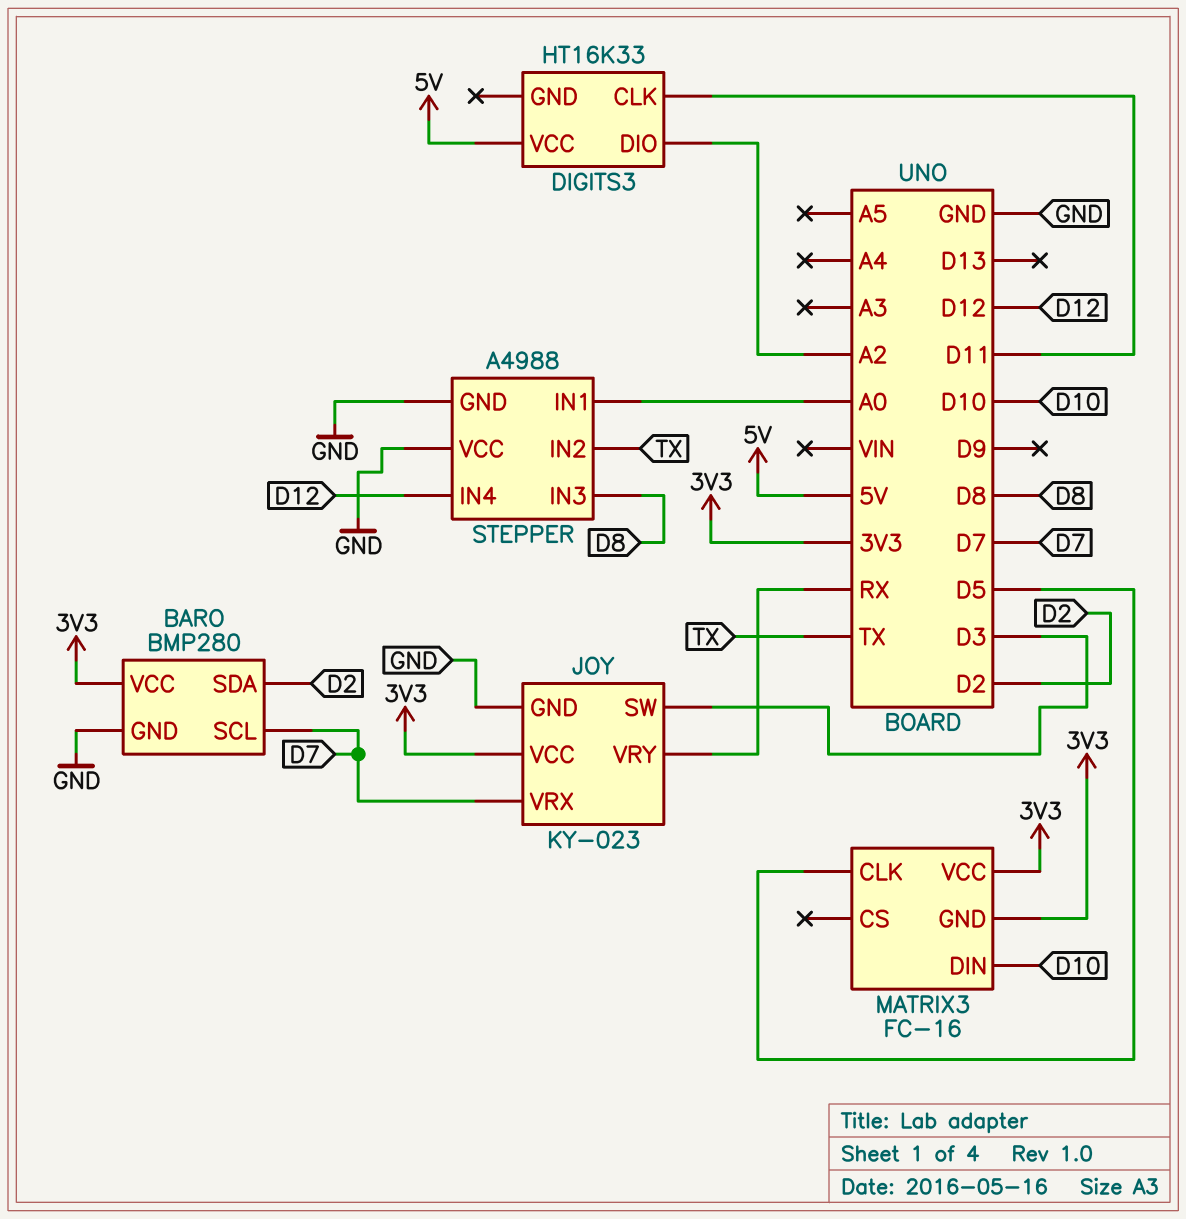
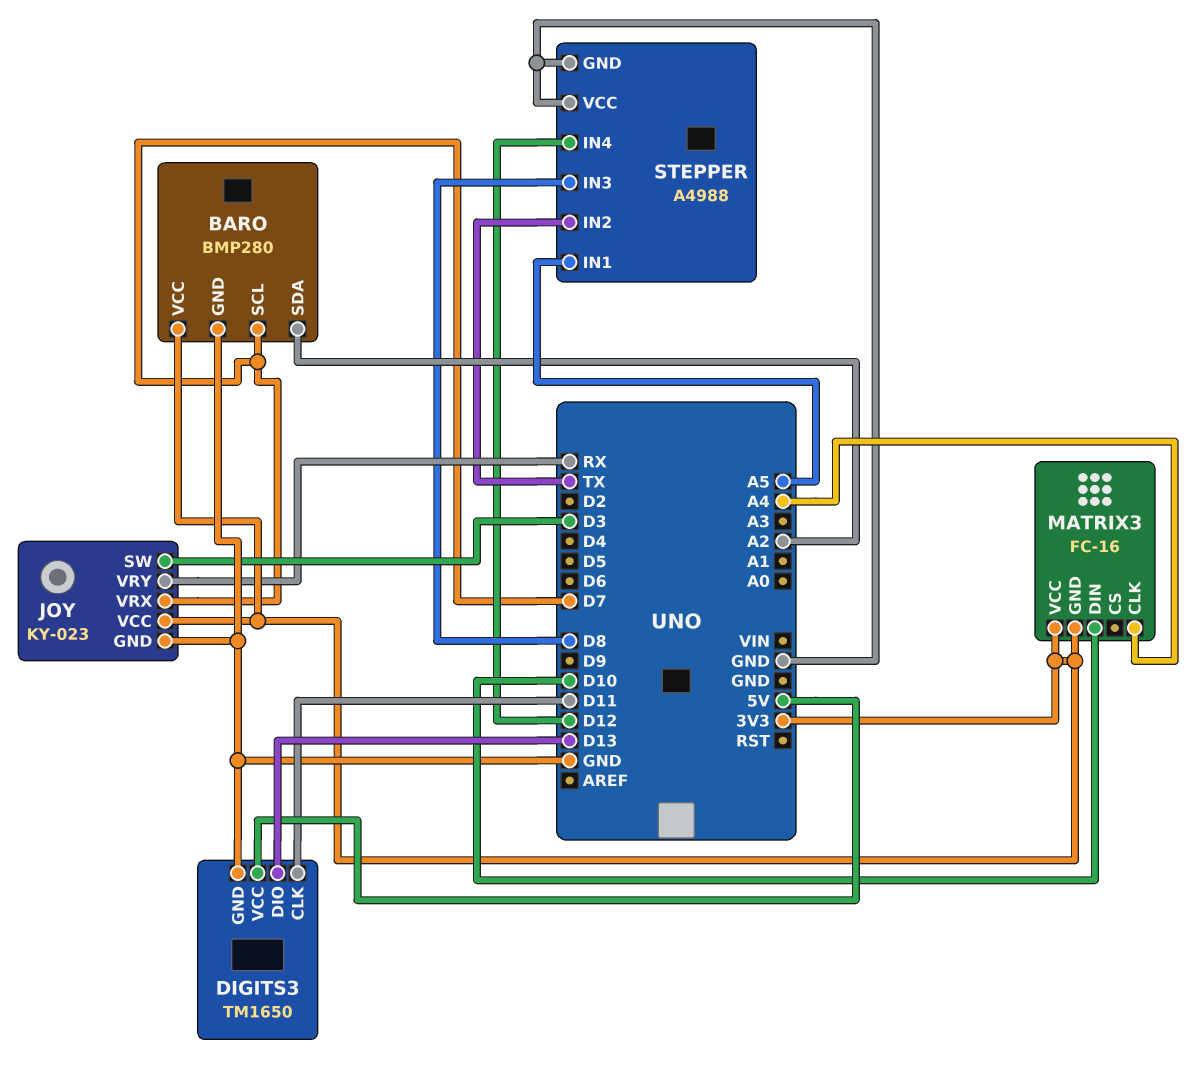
BARO pin SDA: D2 -> A2
DIGITS3: HT16K33 -> TM1650
DIGITS3 pin DIO: A2 -> D13
DIGITS3 pin GND: none -> GND
MATRIX3 pin CLK: D5 -> A4
STEPPER pin IN1: A0 -> A5

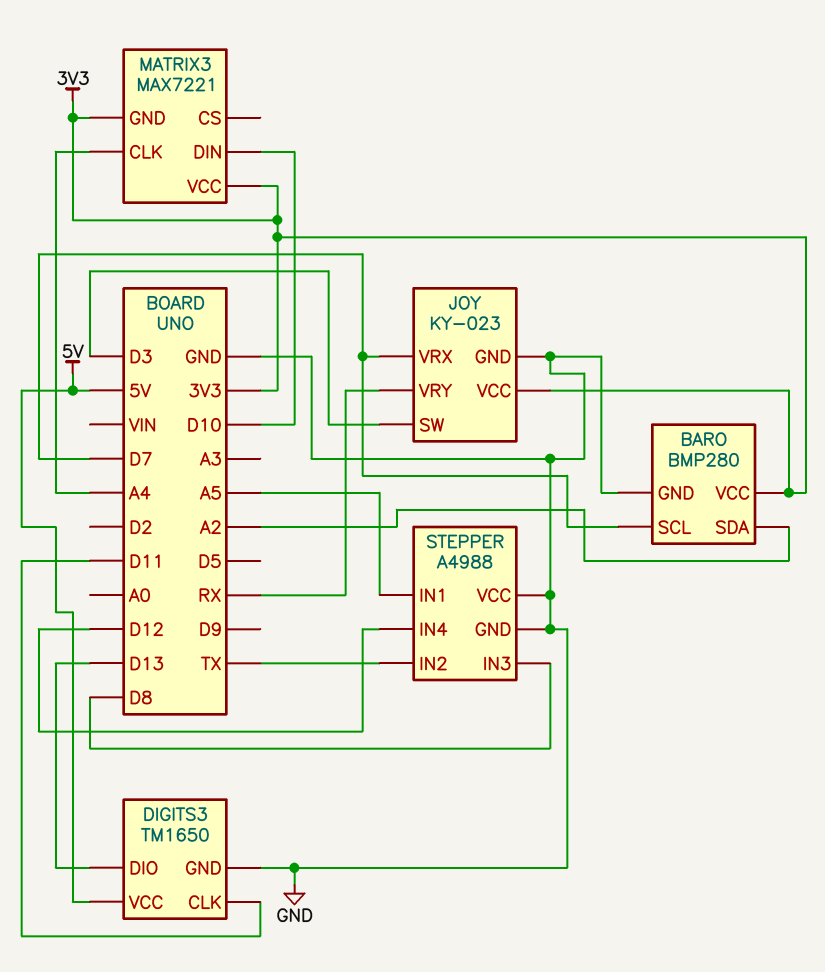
MATRIX3: FC-16 -> MAX7221

